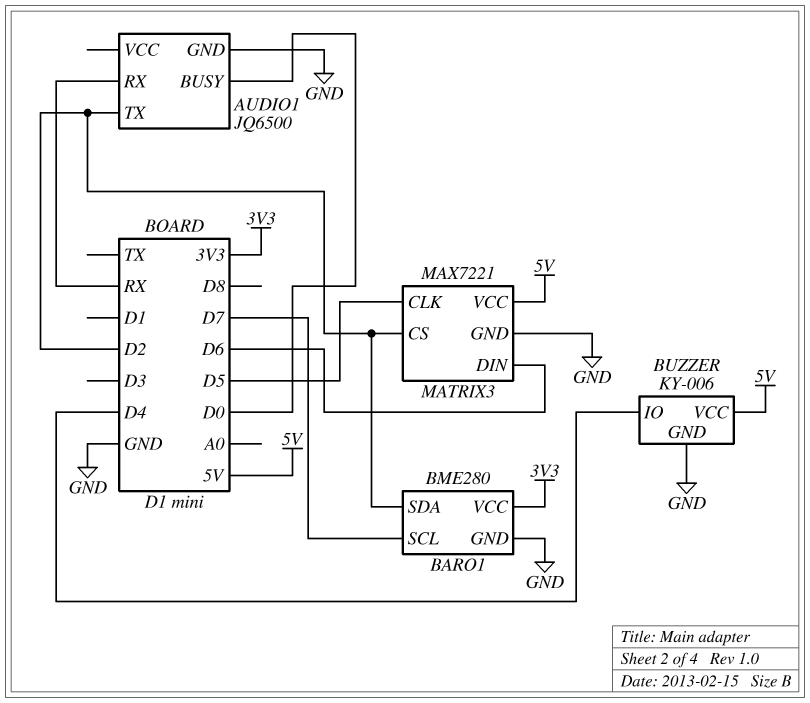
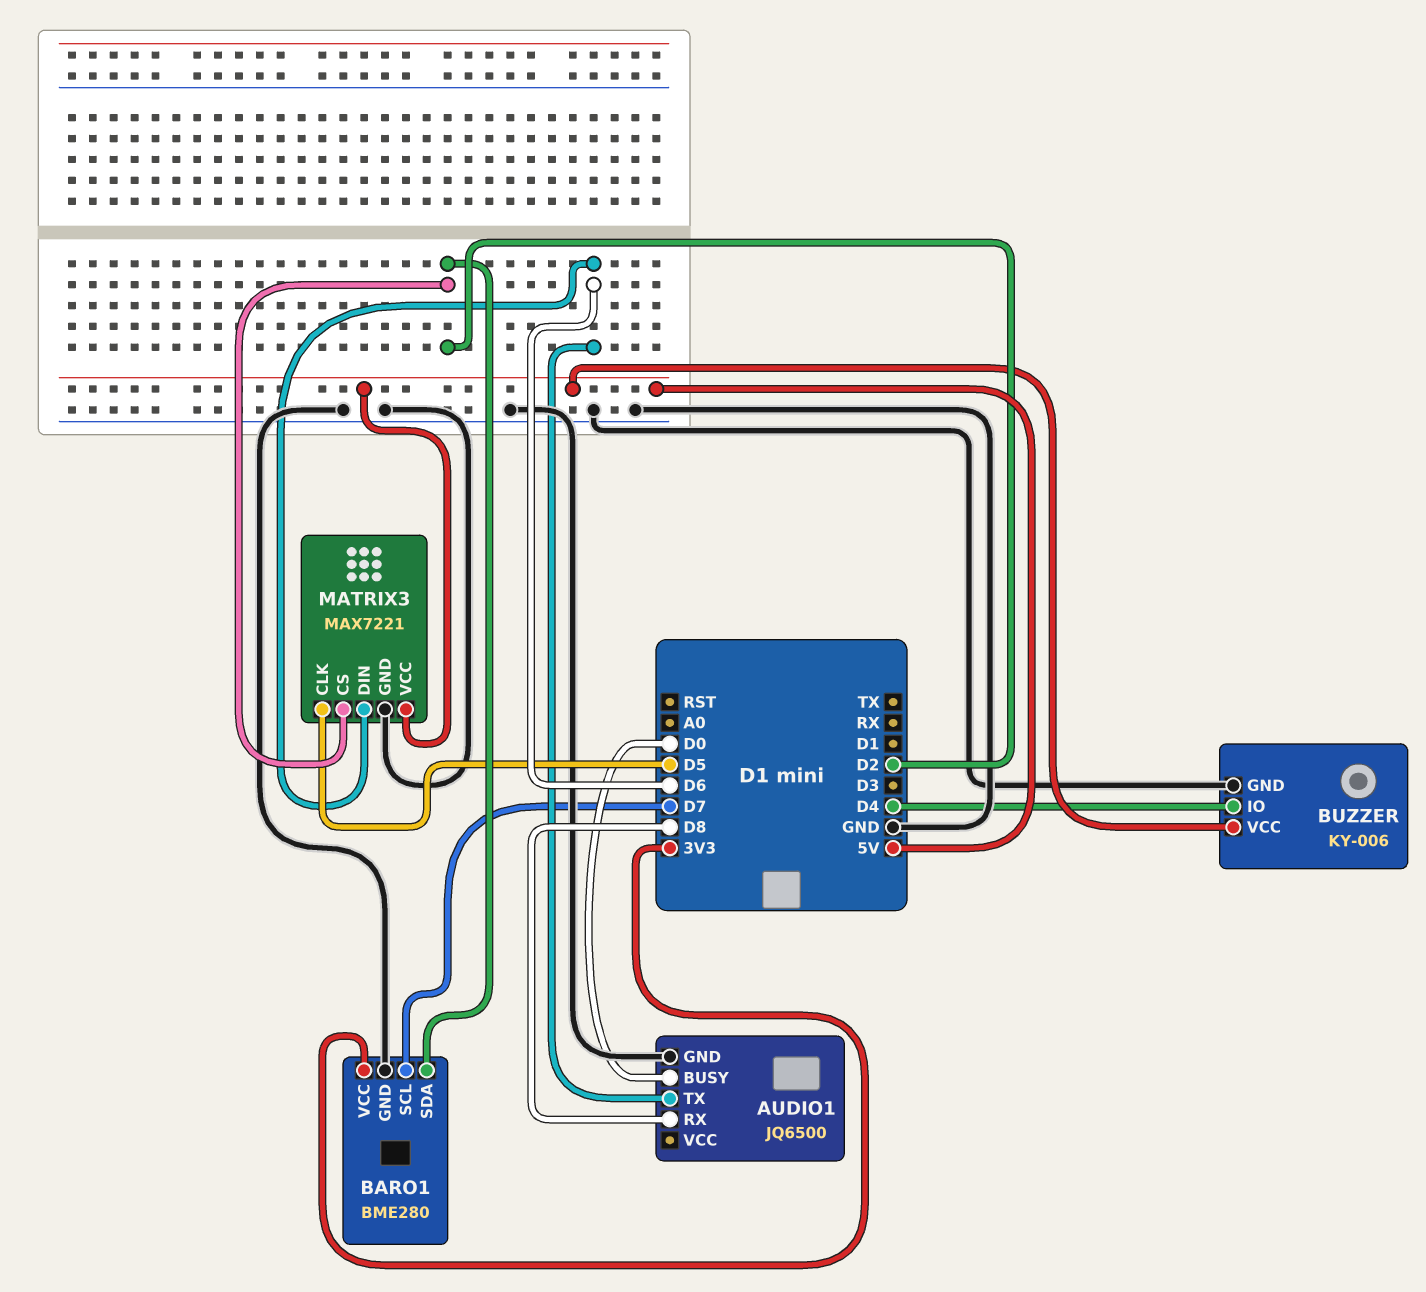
AUDIO1 pin RX: RX -> D8
AUDIO1 pin TX: D2 -> D6

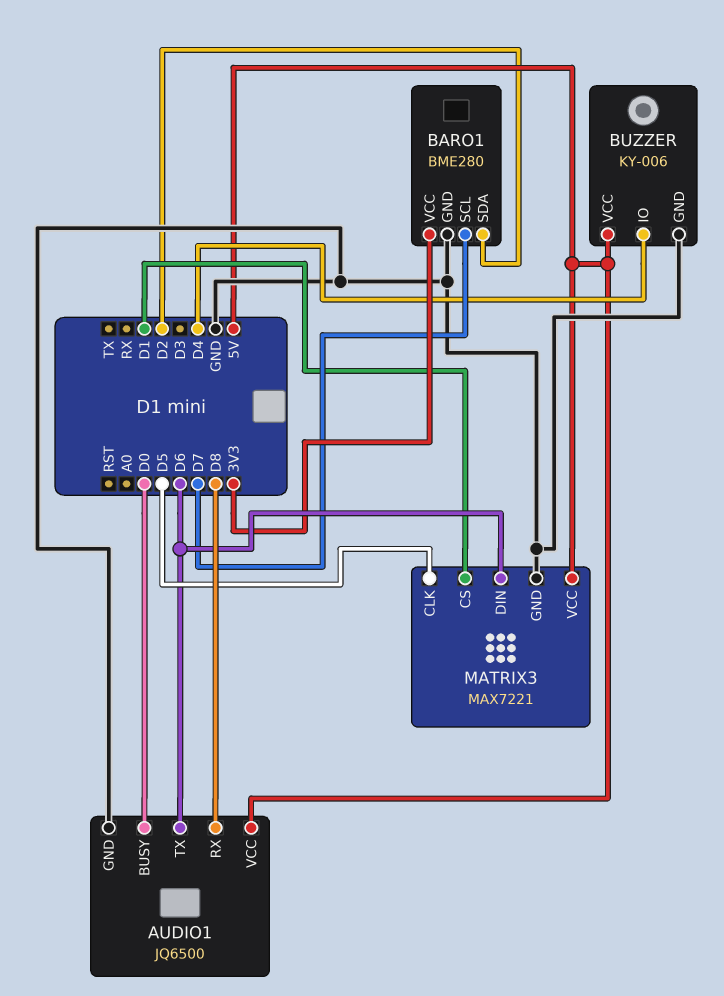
AUDIO1 pin VCC: none -> 5V
MATRIX3 pin CS: D2 -> D1

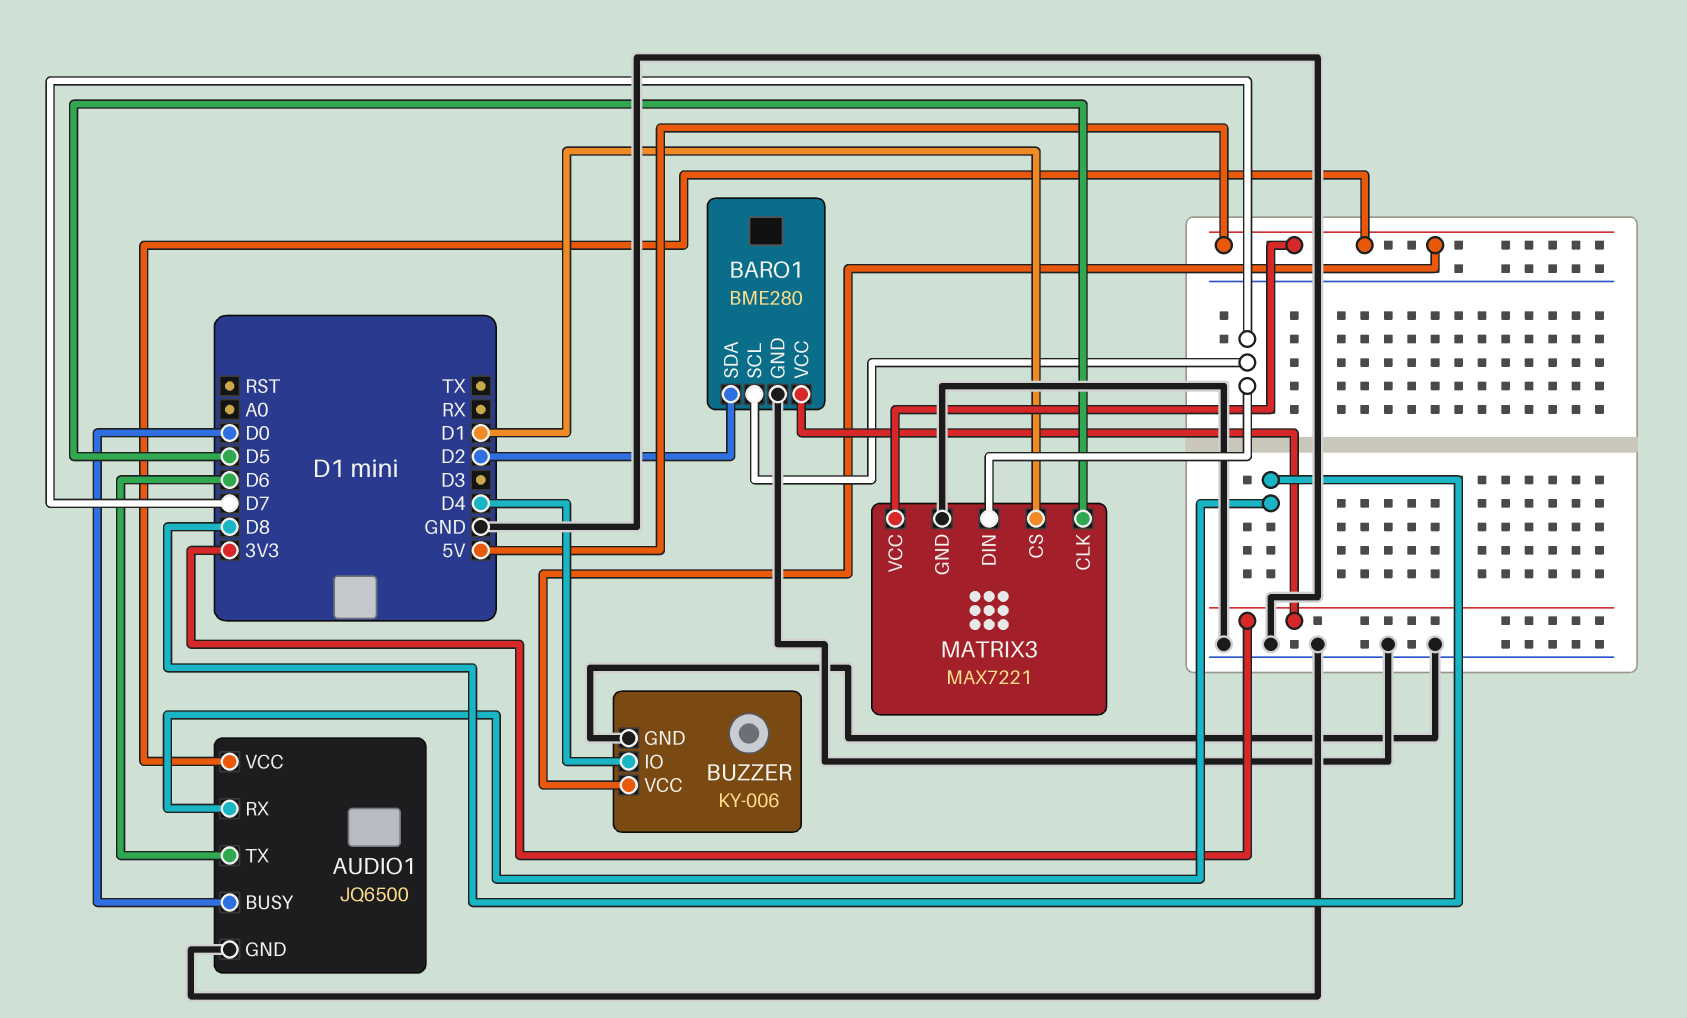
MATRIX3 pin DIN: D6 -> D7

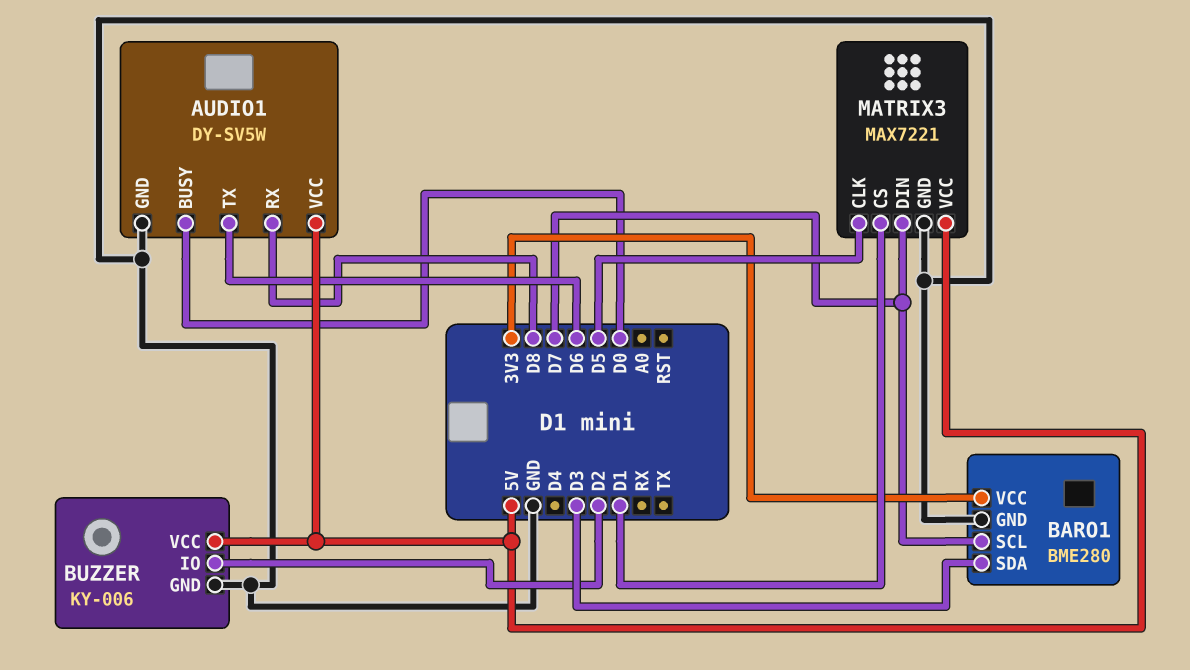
AUDIO1: JQ6500 -> DY-SV5W
BARO1 pin SDA: D2 -> D3
BUZZER pin IO: D4 -> D2

